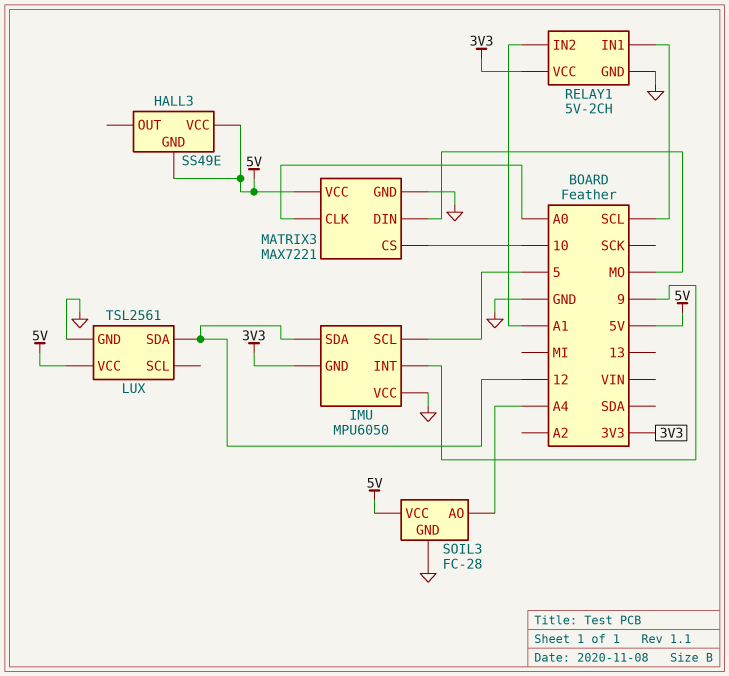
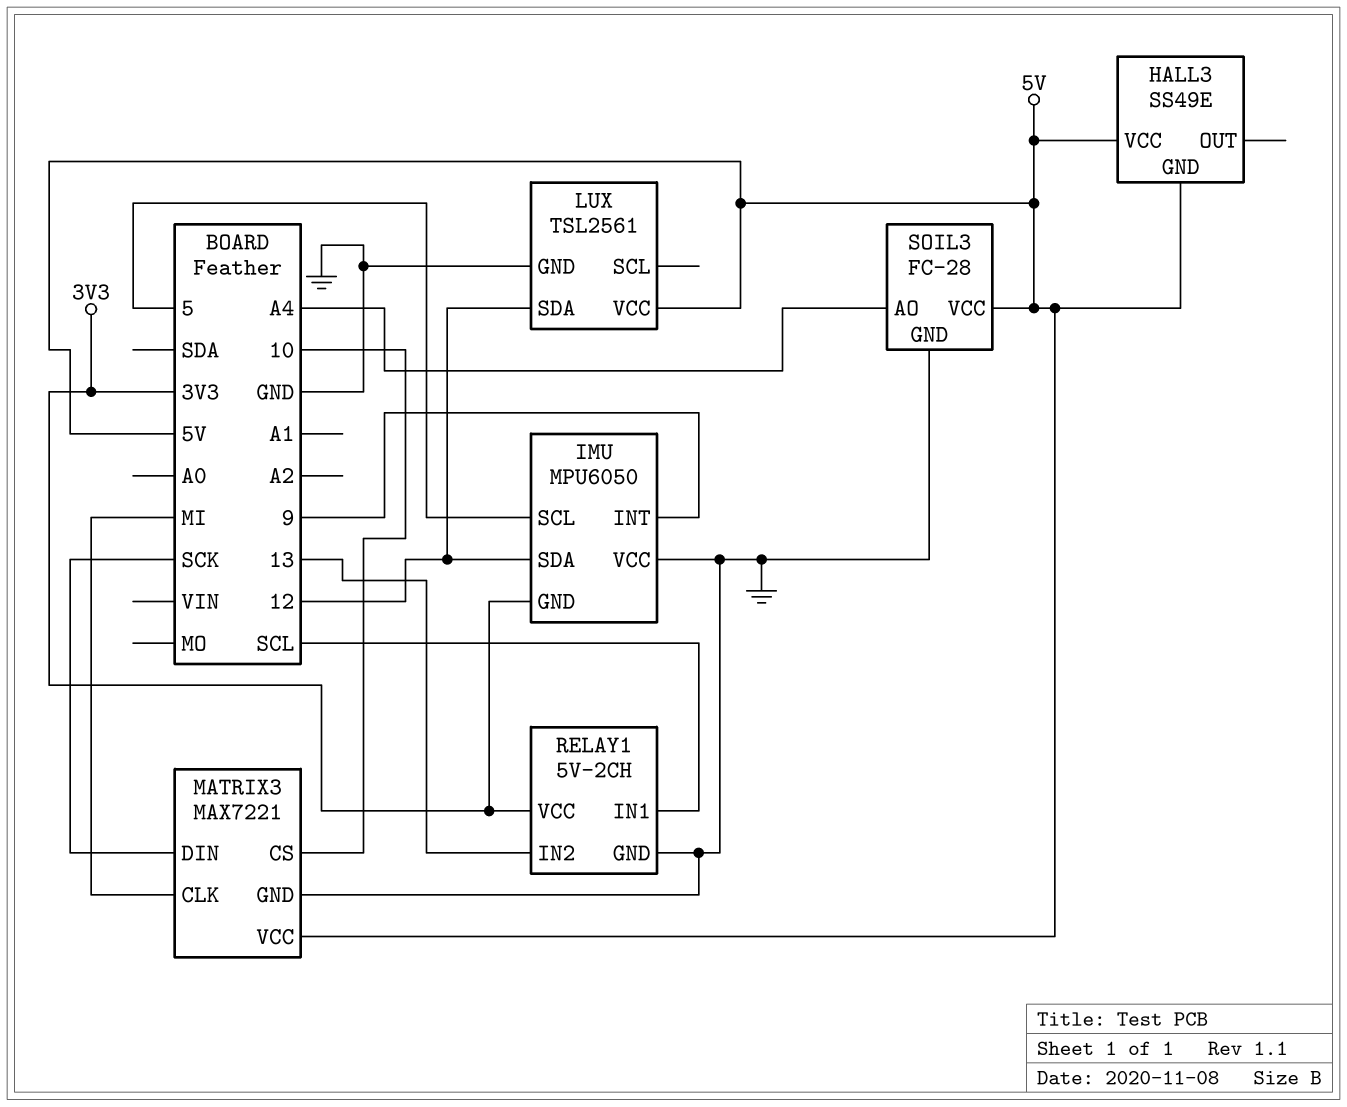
MATRIX3 pin CLK: A0 -> MI
MATRIX3 pin DIN: MO -> SCK
RELAY1 pin IN2: A1 -> 13

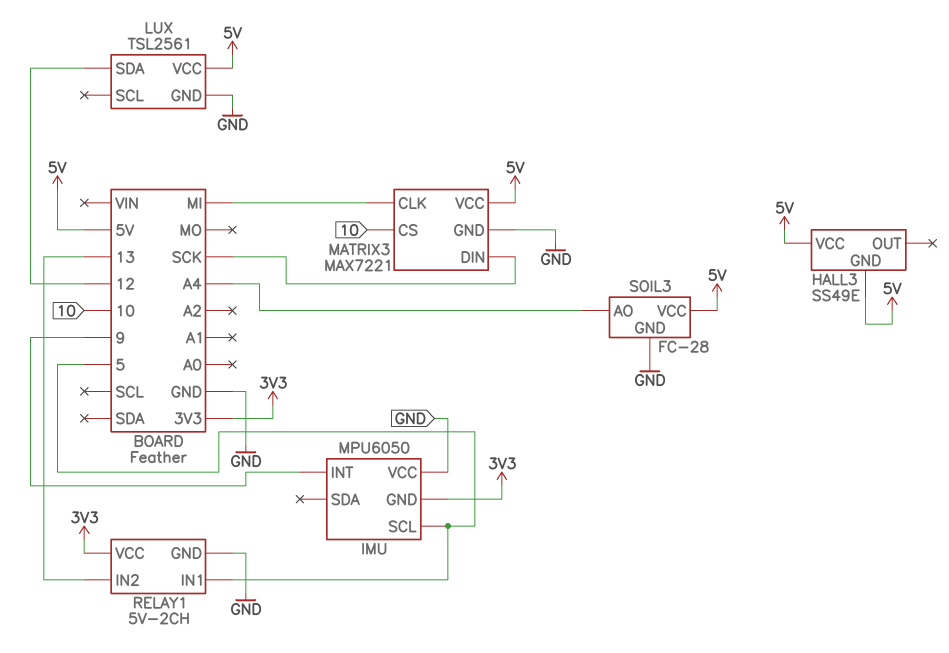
IMU pin SDA: 12 -> none
RELAY1 pin IN1: SCL -> 5

